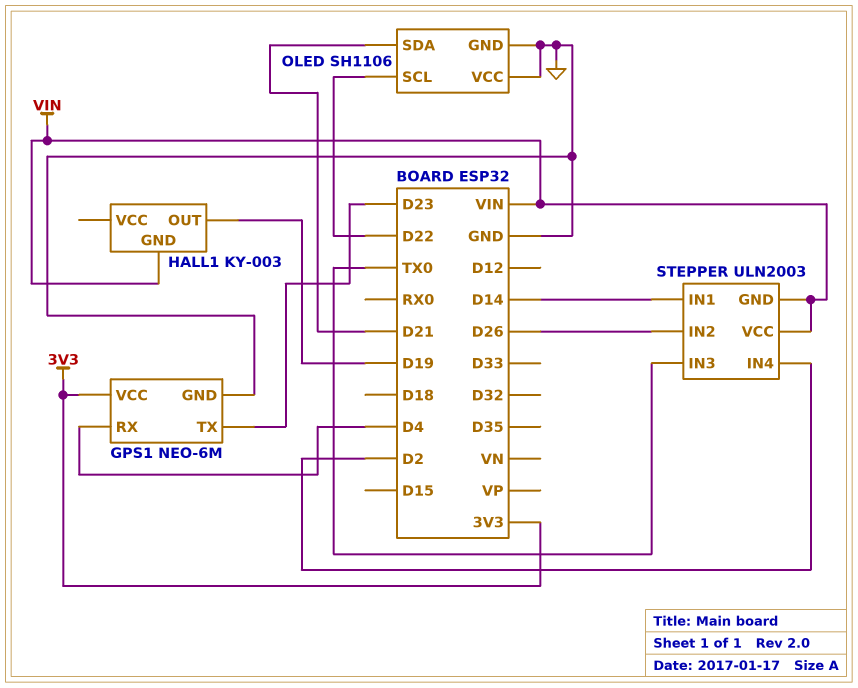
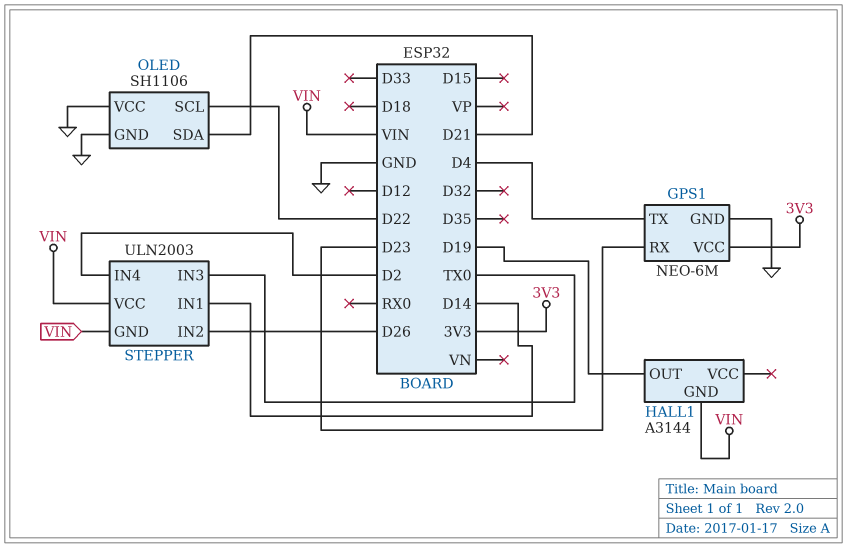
GPS1 pin RX: D4 -> D23
GPS1 pin TX: D23 -> D4
HALL1: KY-003 -> A3144

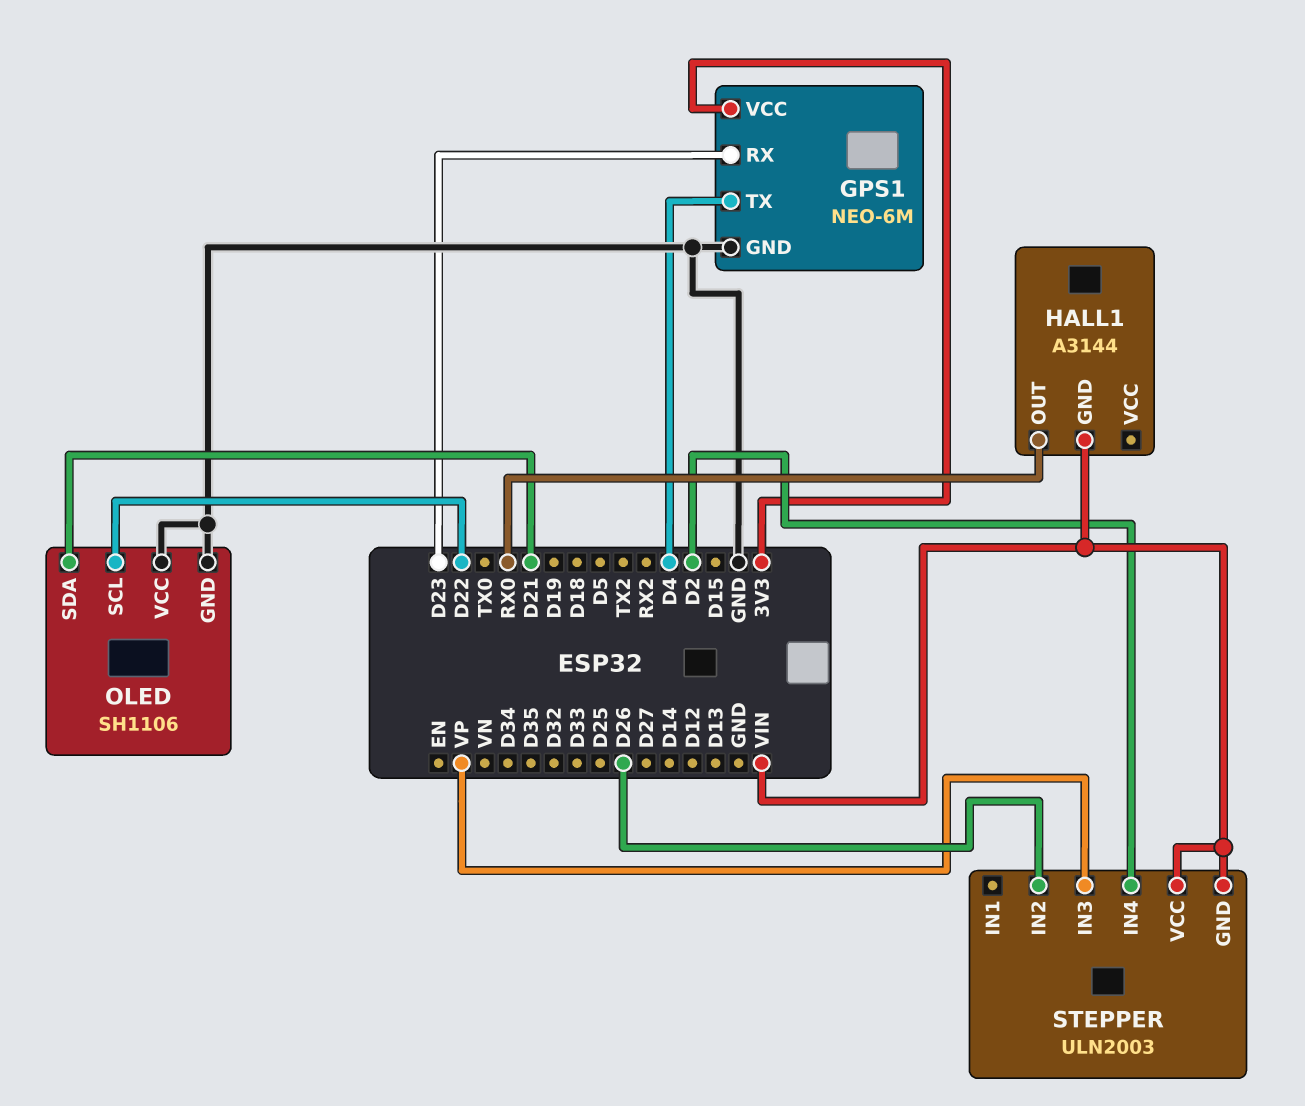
HALL1 pin OUT: D19 -> RX0
STEPPER pin IN1: D14 -> none
STEPPER pin IN3: TX0 -> VP

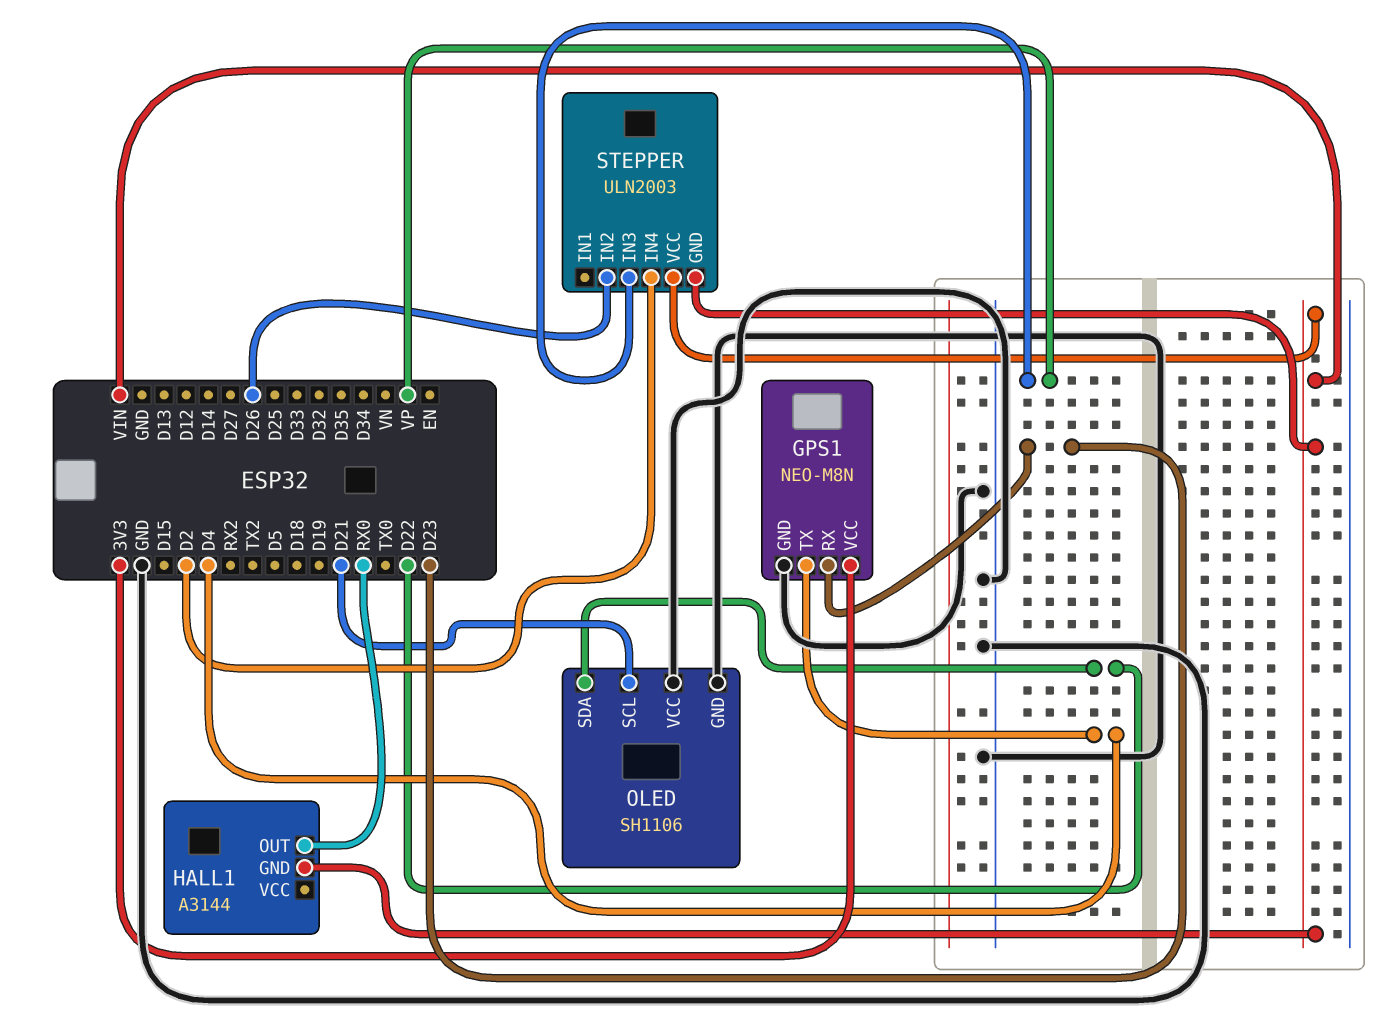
GPS1: NEO-6M -> NEO-M8N
OLED pin SCL: D22 -> D21
OLED pin SDA: D21 -> D22

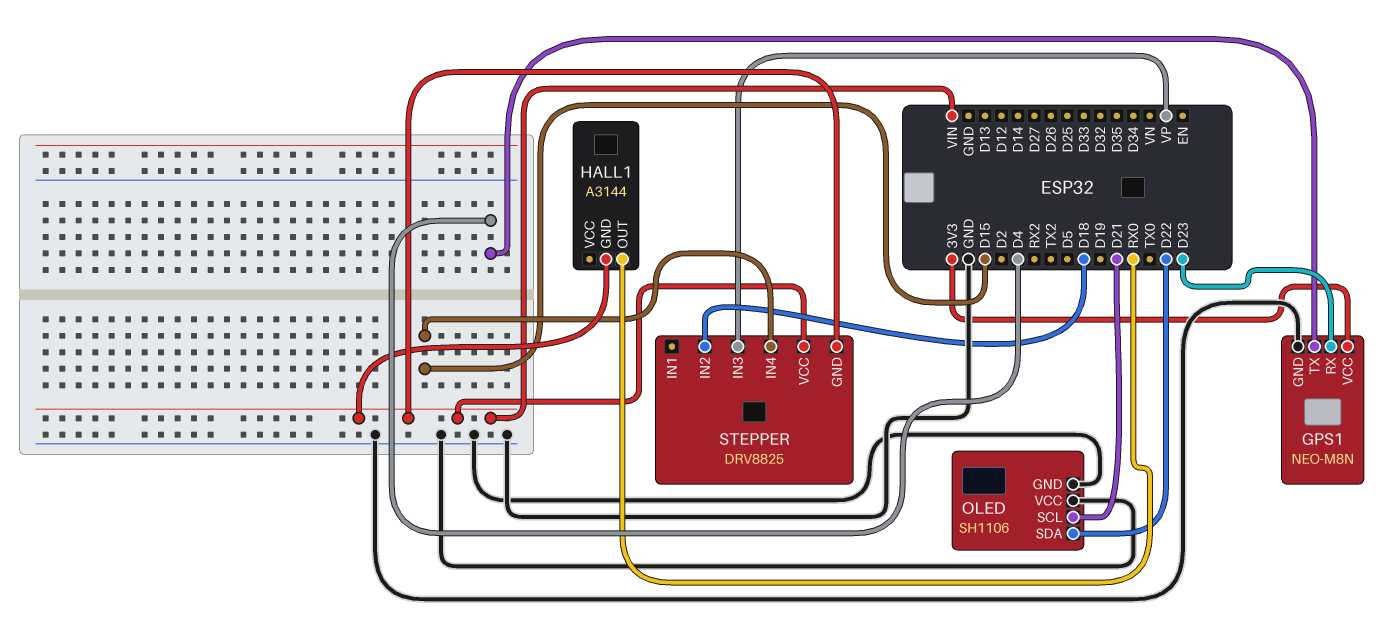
STEPPER: ULN2003 -> DRV8825
STEPPER pin IN2: D26 -> D18
STEPPER pin IN4: D2 -> D15

